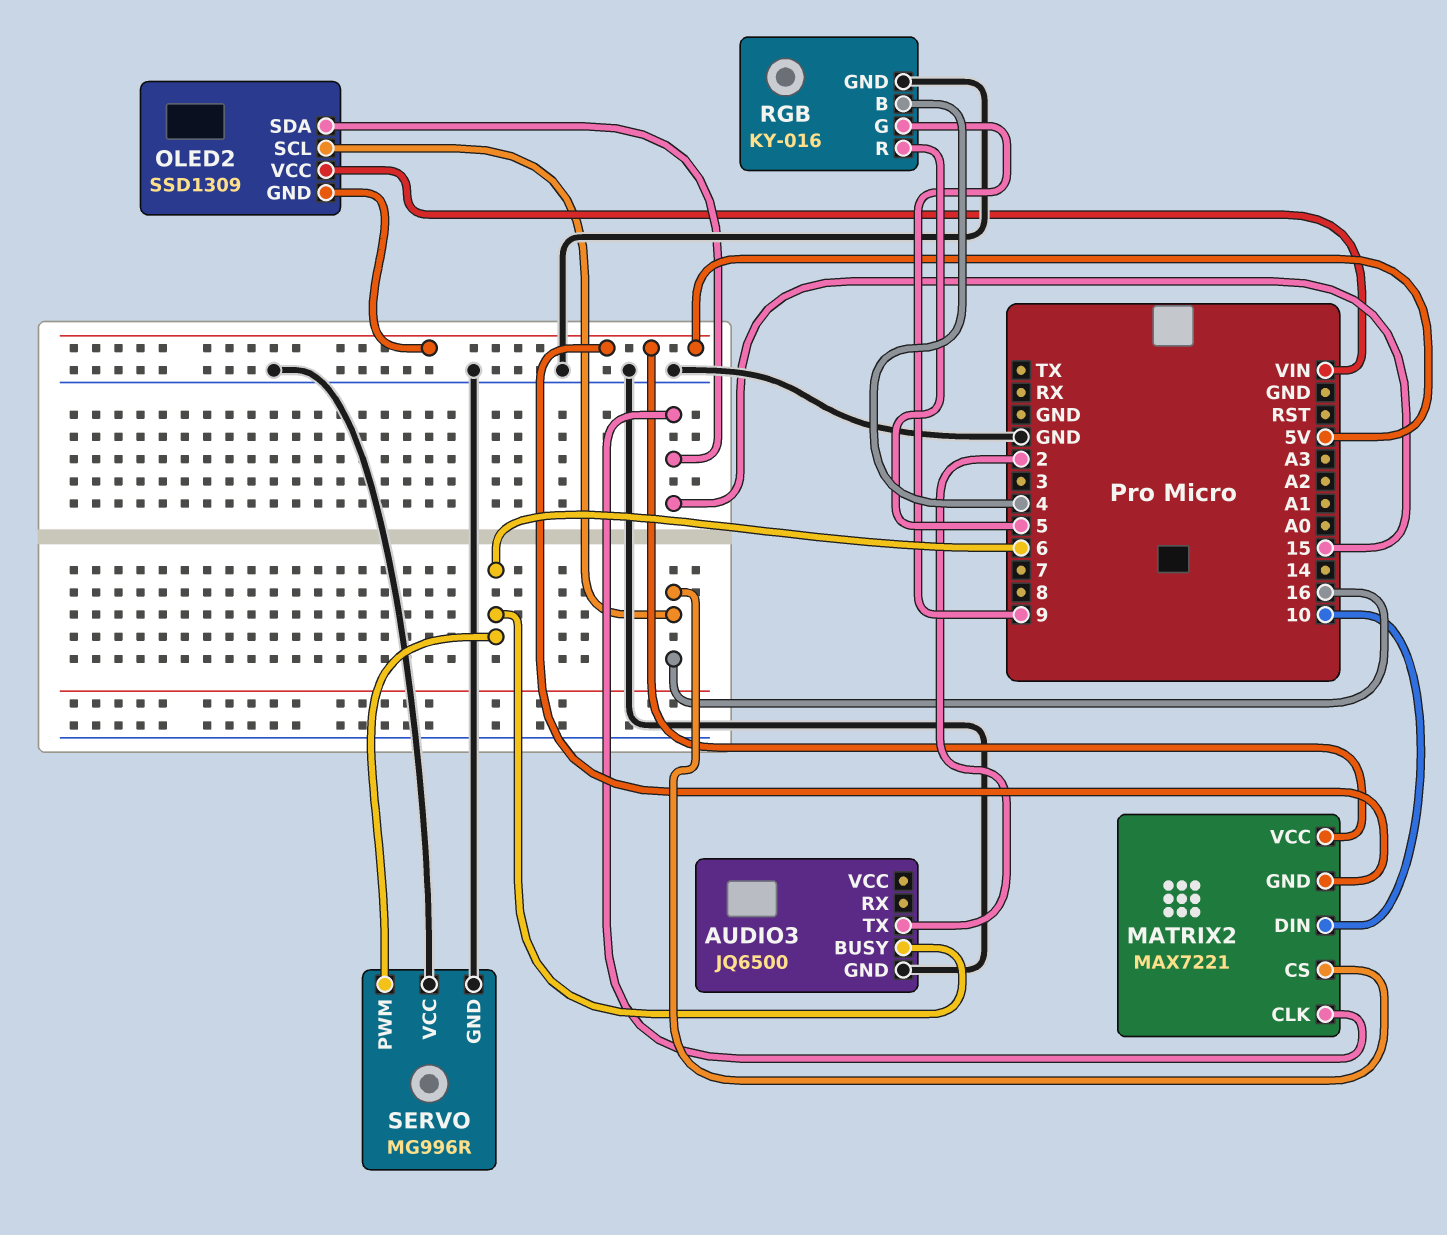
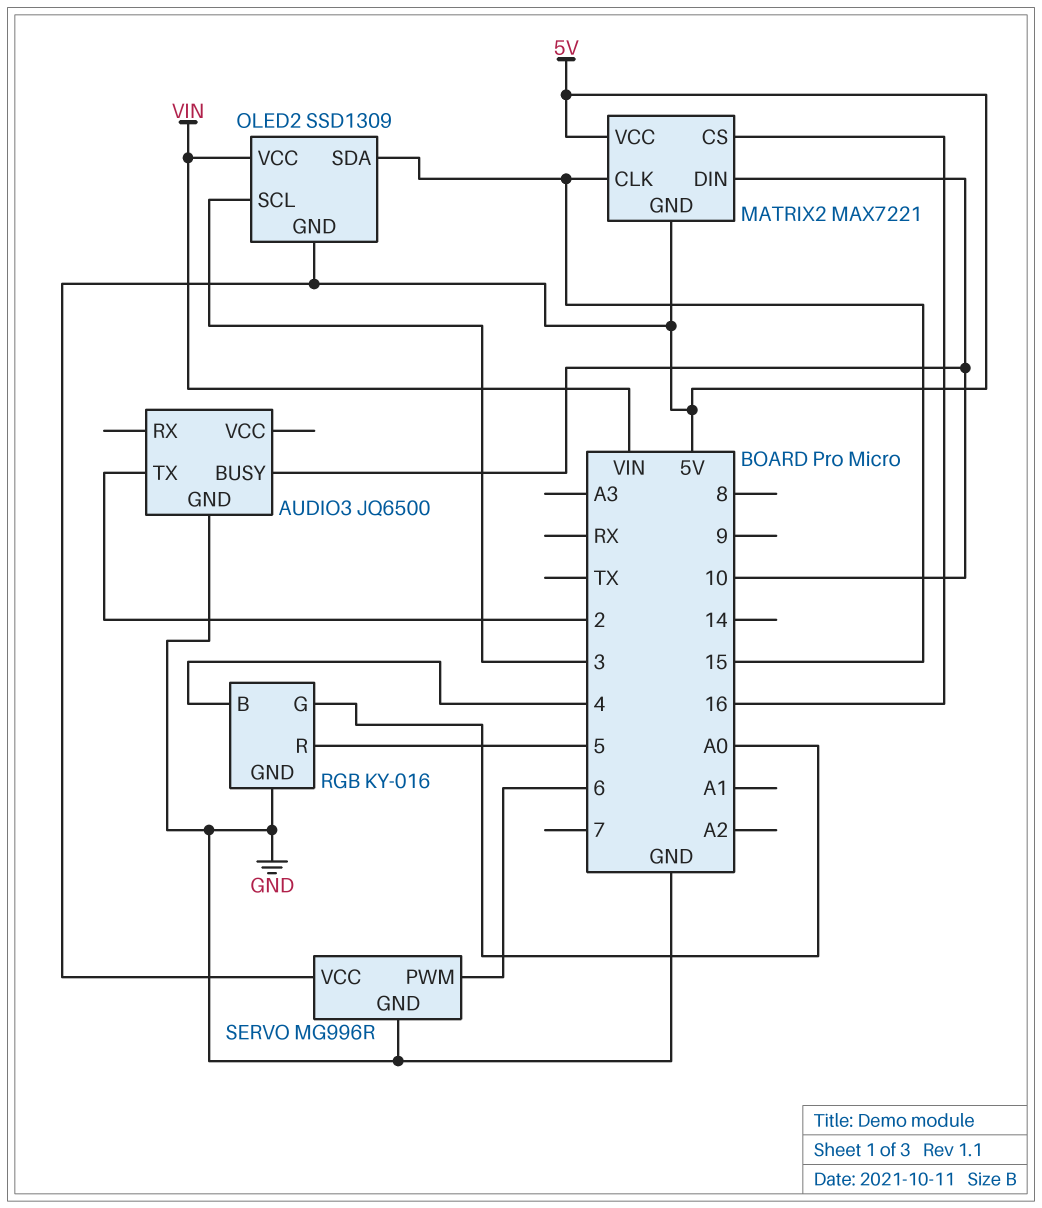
AUDIO3 pin BUSY: 6 -> 10
OLED2 pin SCL: 16 -> 3
RGB pin G: 9 -> A0
SERVO pin VCC: GND -> 5V

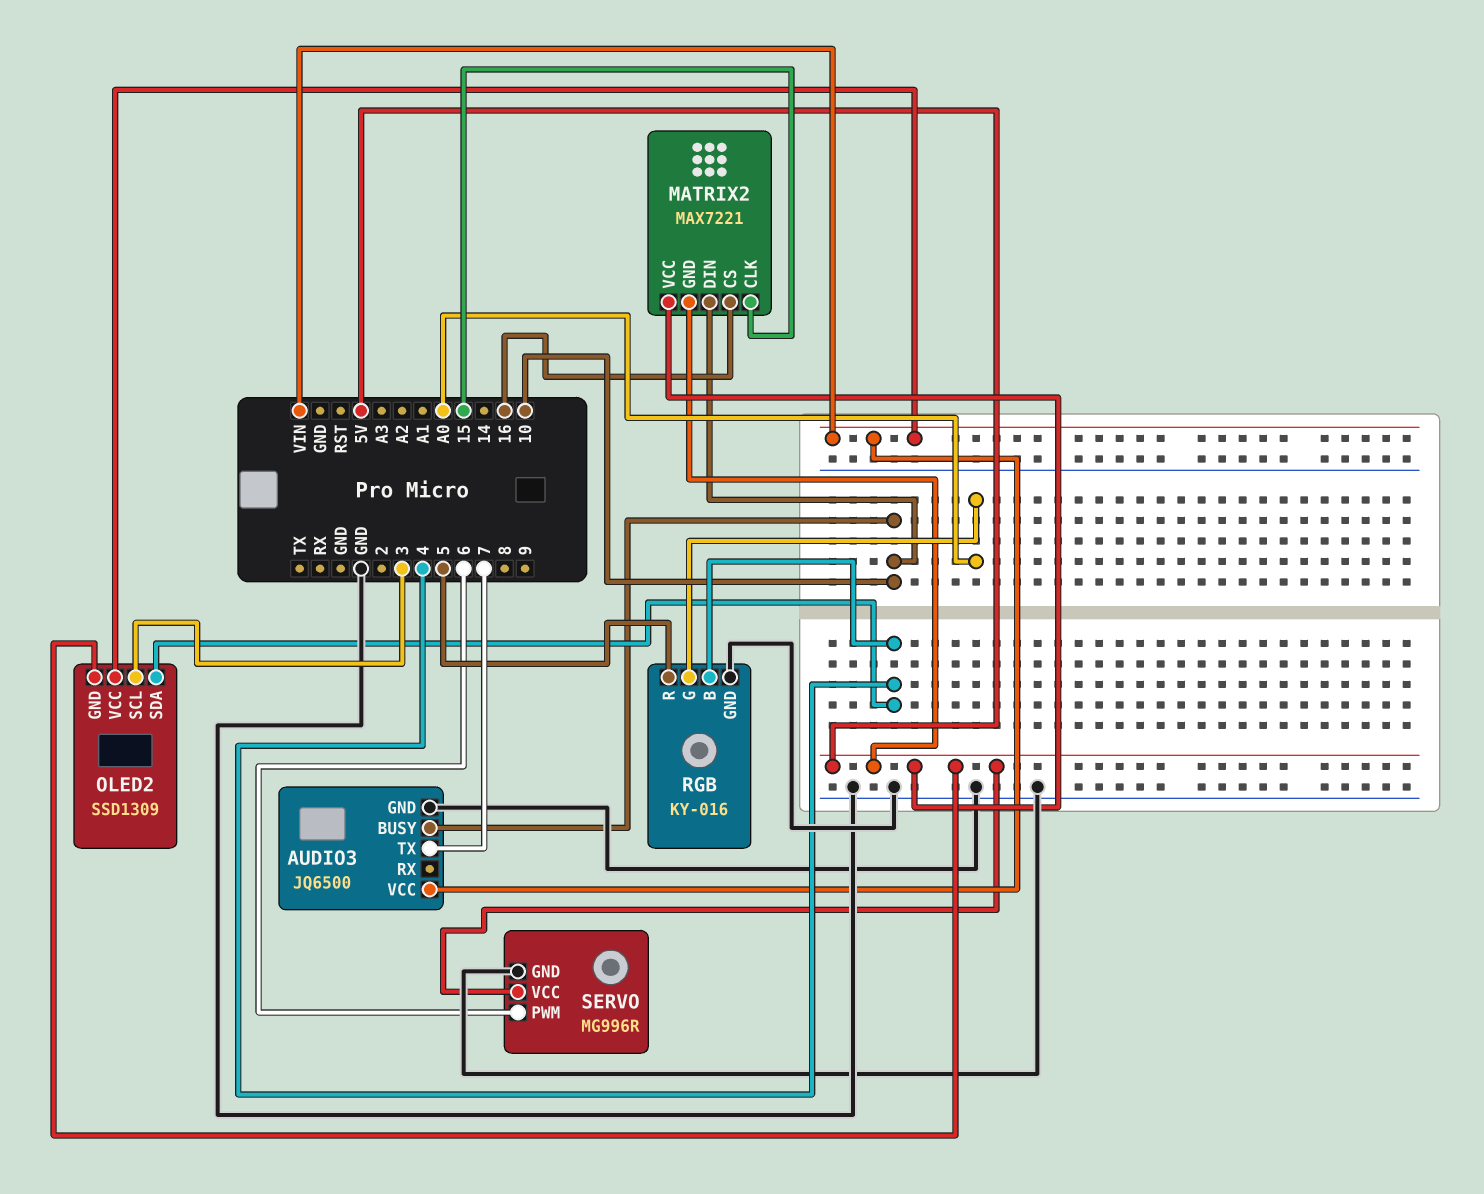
AUDIO3 pin TX: 2 -> 7
AUDIO3 pin VCC: none -> VIN
OLED2 pin SDA: 15 -> 4

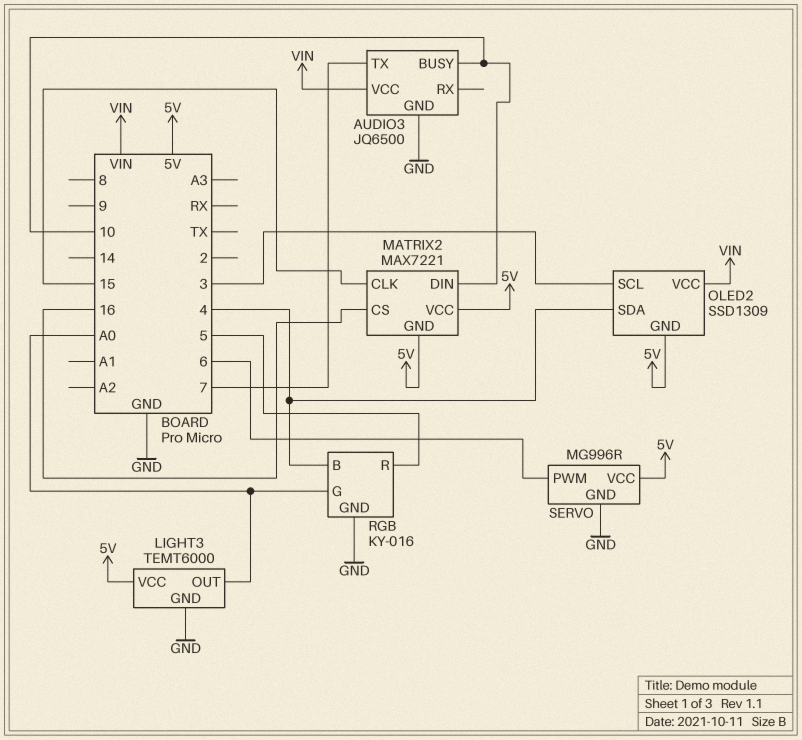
LIGHT3: none -> TEMT6000
LIGHT3 pin GND: none -> GND
LIGHT3 pin OUT: none -> A0
LIGHT3 pin VCC: none -> 5V

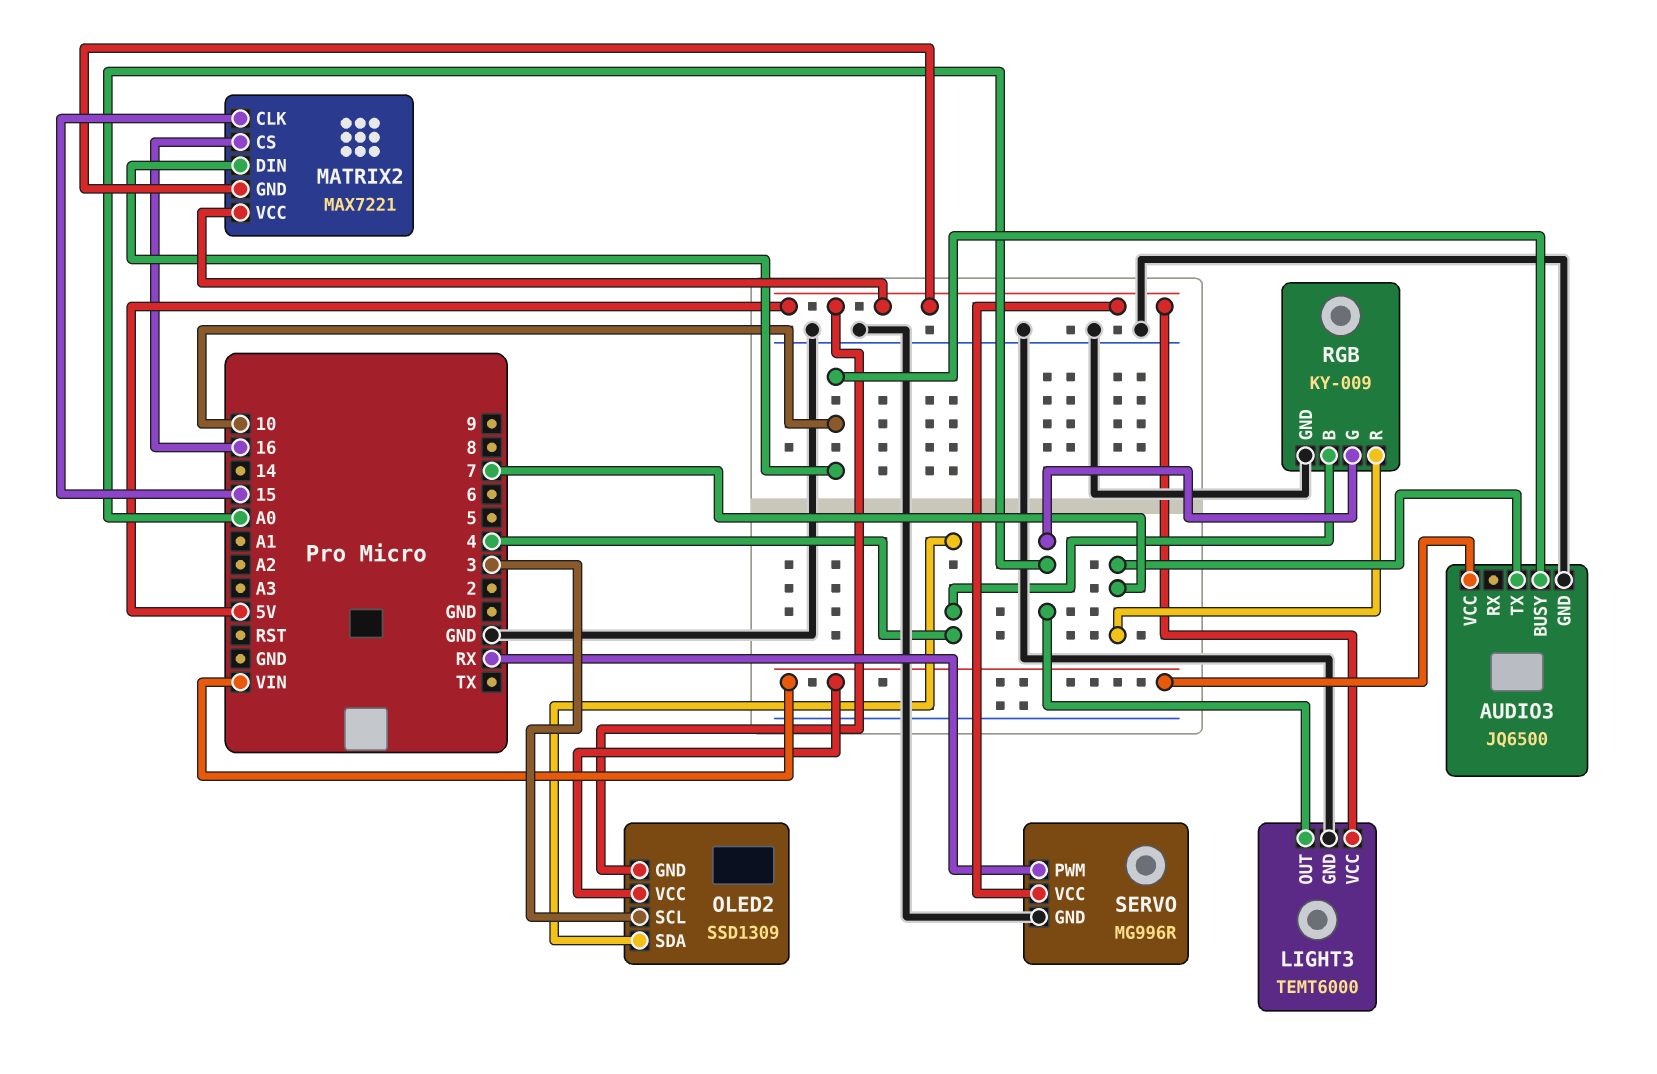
RGB: KY-016 -> KY-009
RGB pin R: 5 -> 7
SERVO pin PWM: 6 -> RX

